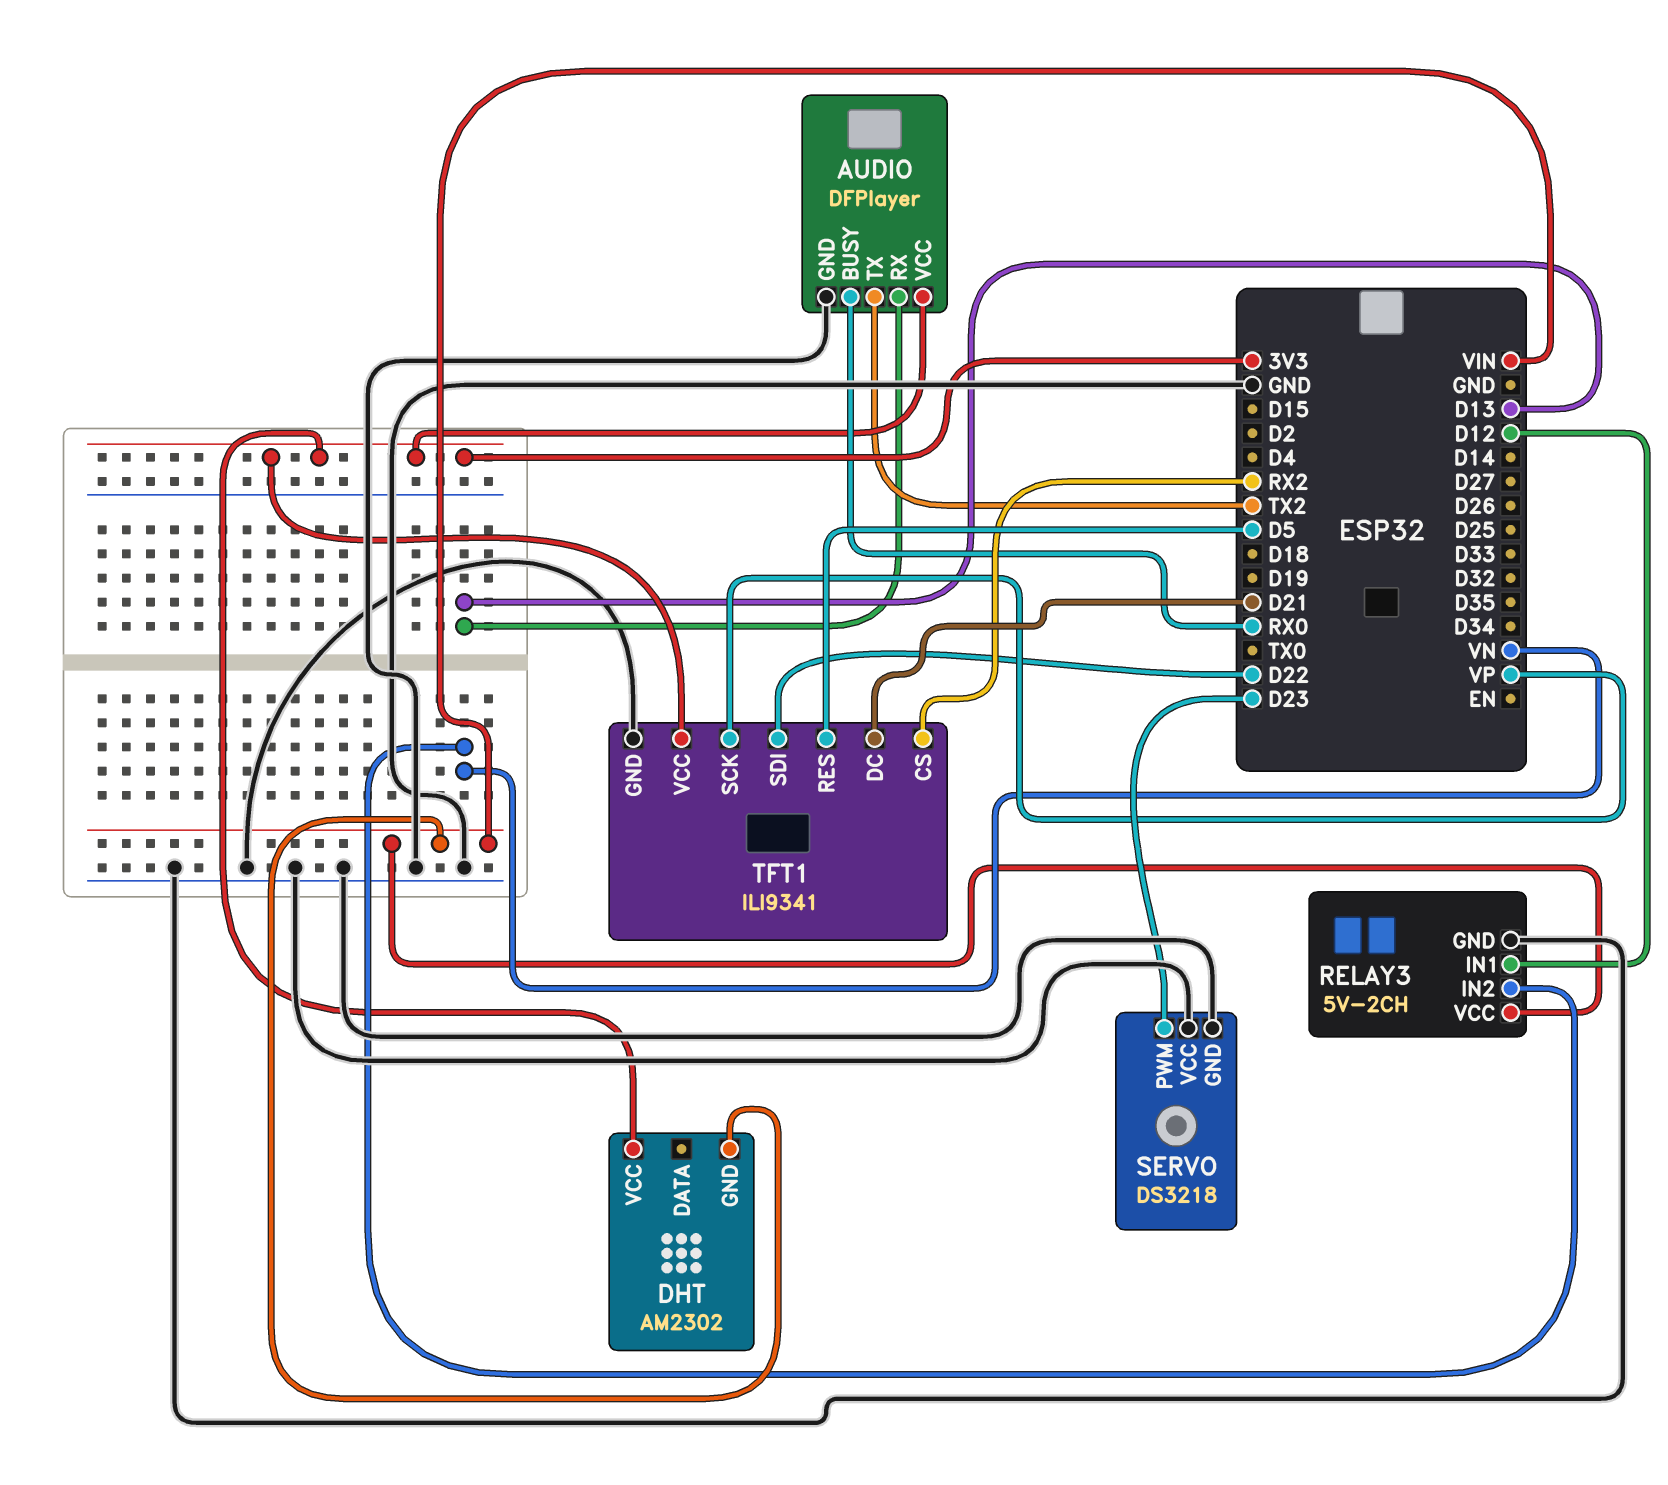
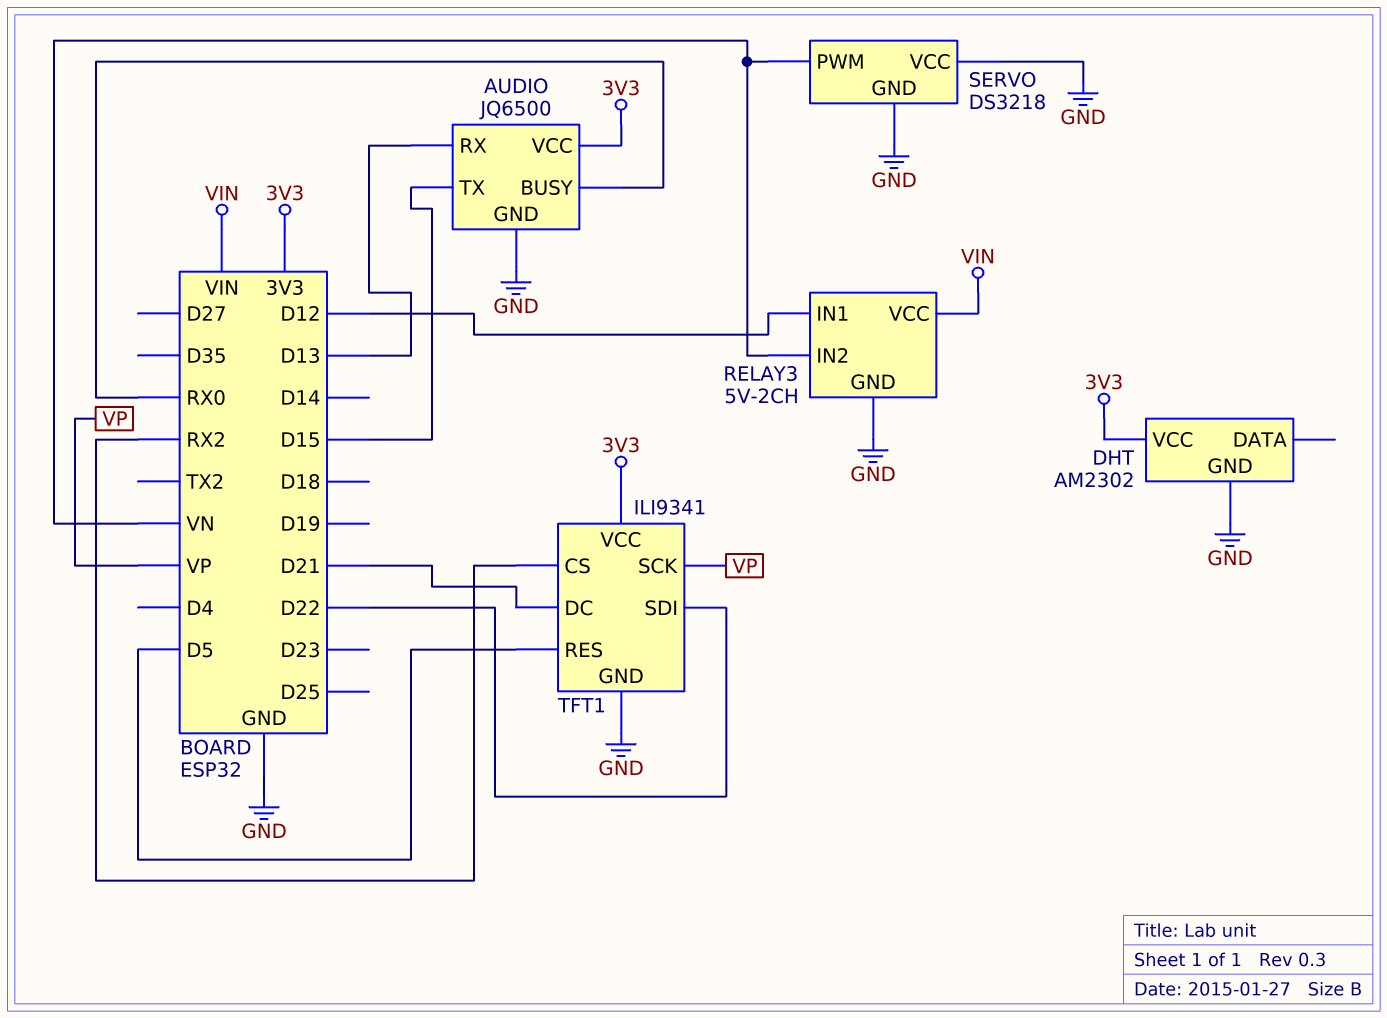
AUDIO: DFPlayer -> JQ6500
AUDIO pin TX: TX2 -> D15
DHT pin GND: VIN -> GND
SERVO pin PWM: D23 -> VN

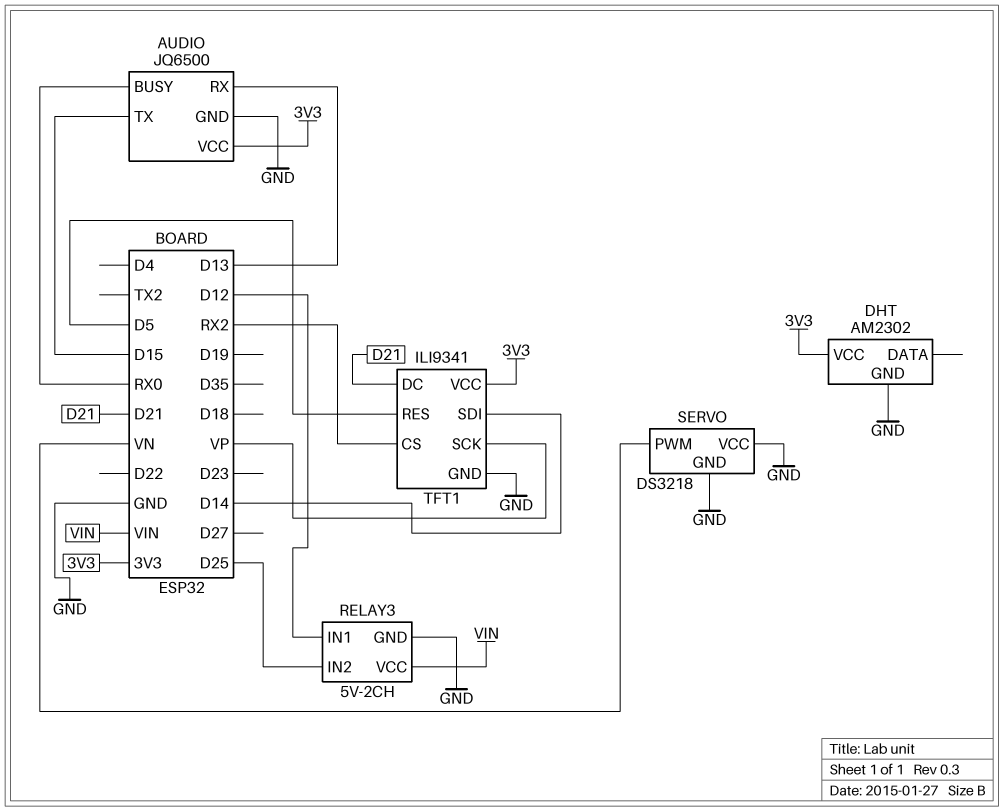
RELAY3 pin IN2: VN -> D25
TFT1 pin SDI: D22 -> D14

